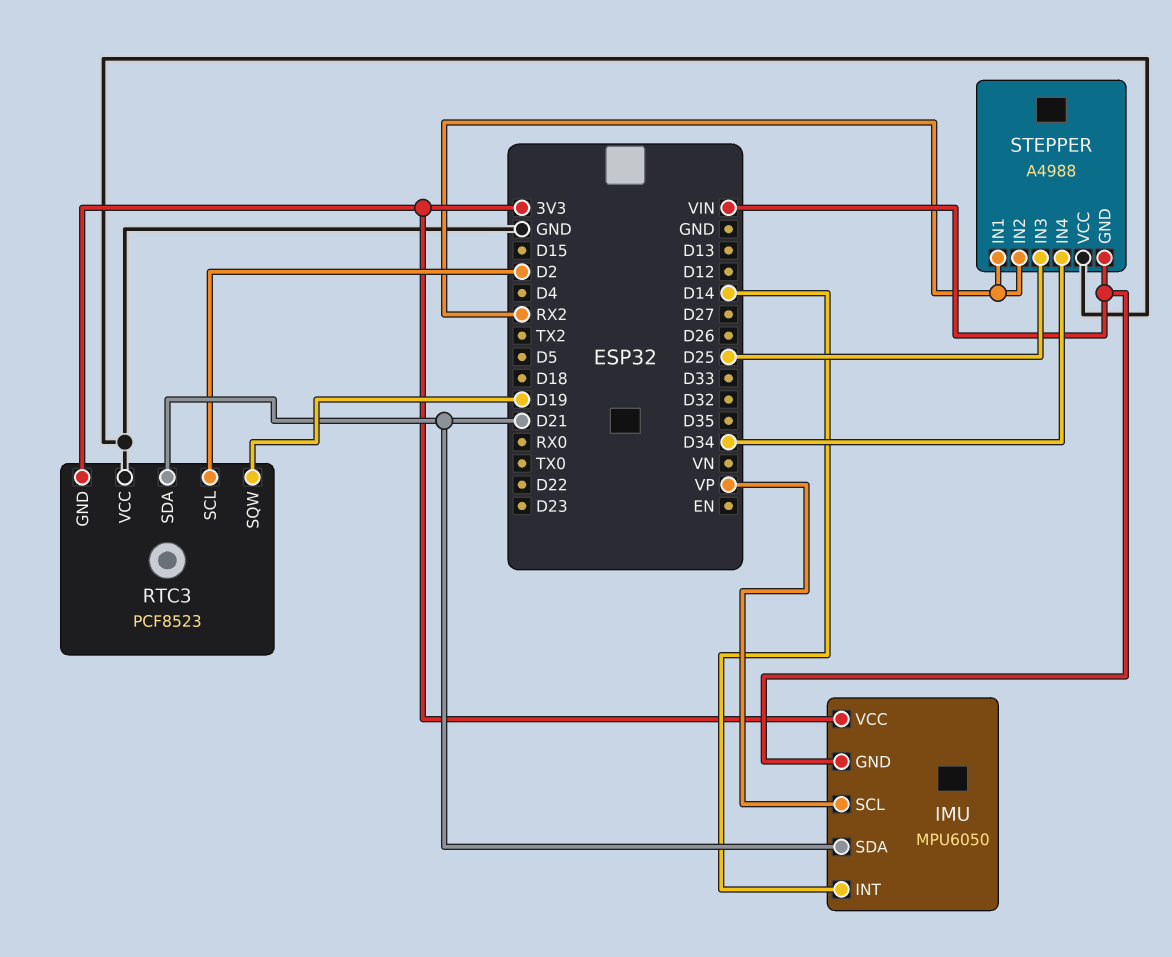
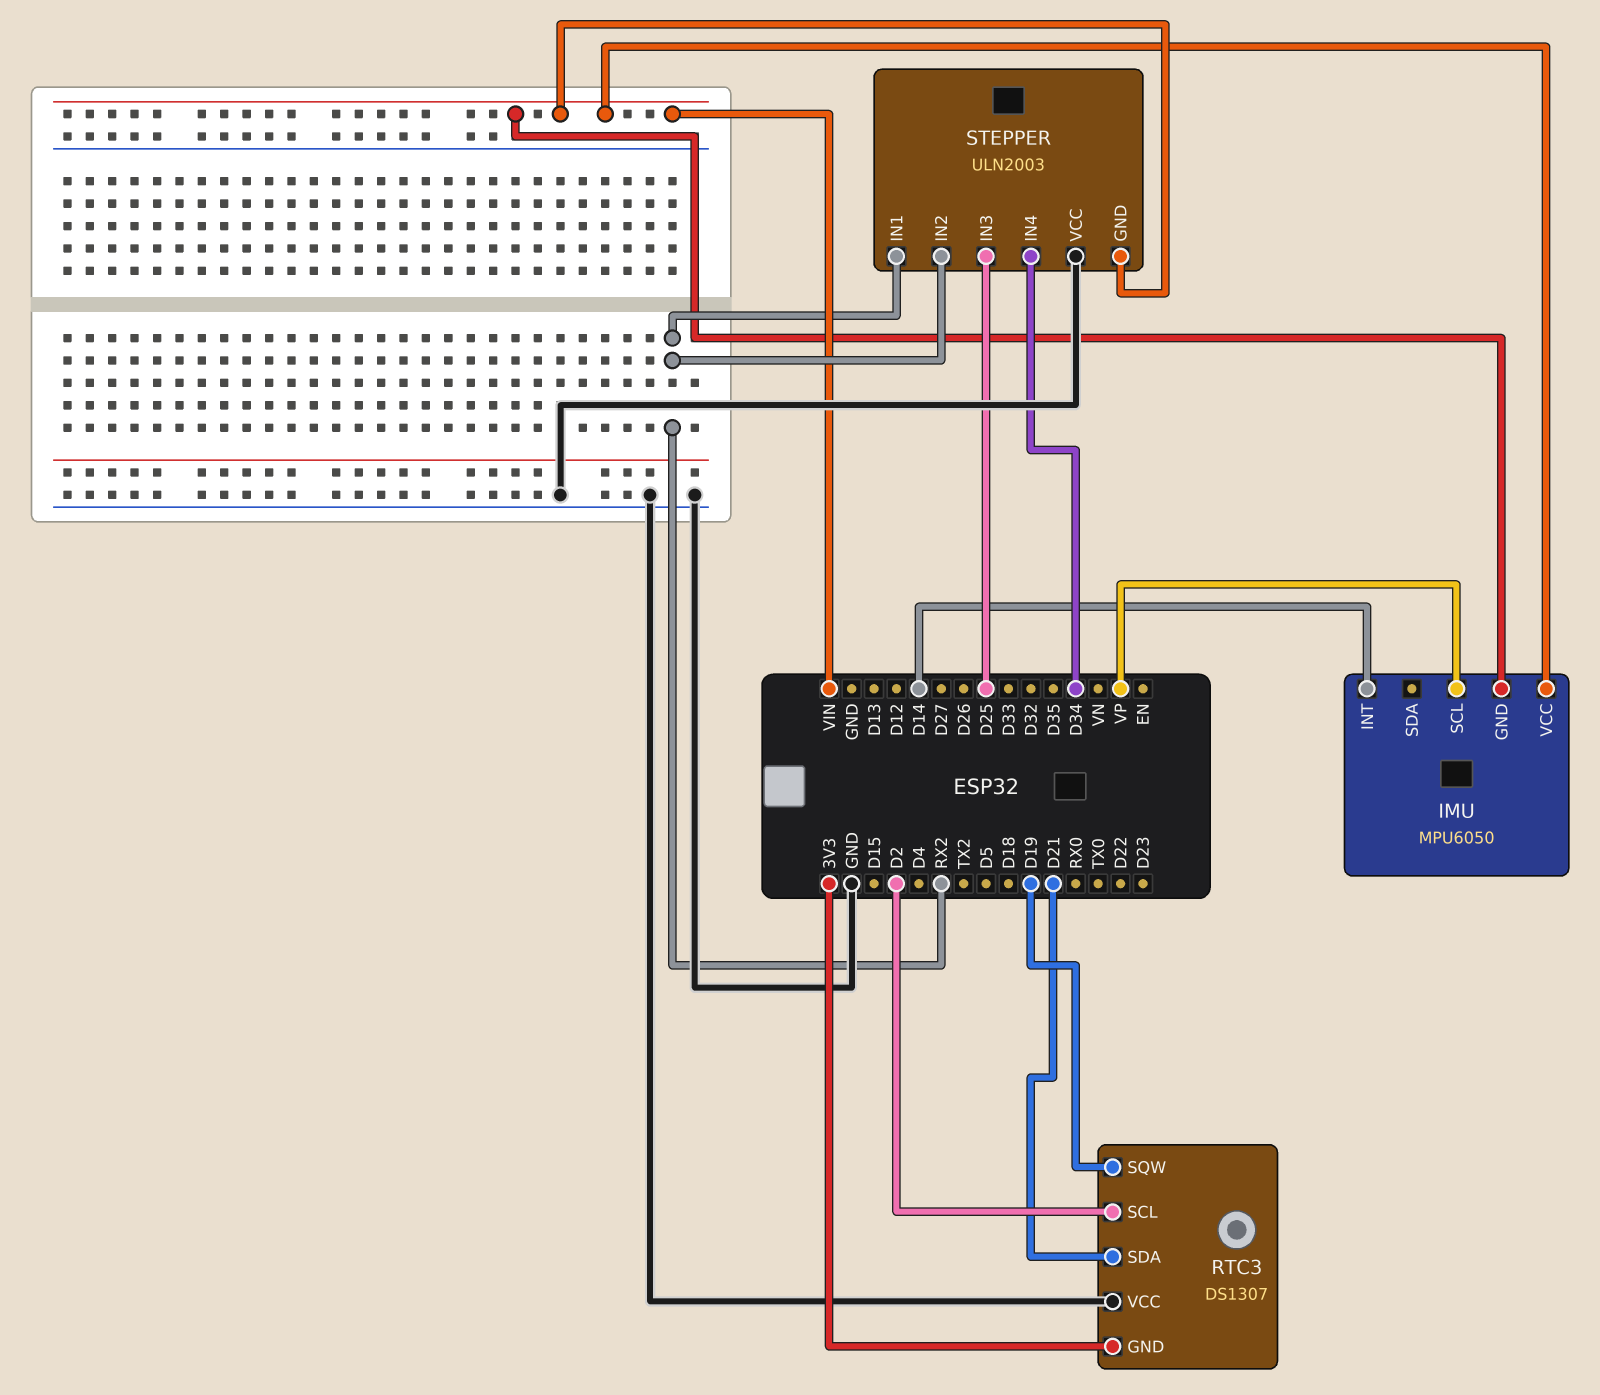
IMU pin SDA: D21 -> none
IMU pin VCC: 3V3 -> VIN
RTC3: PCF8523 -> DS1307
STEPPER: A4988 -> ULN2003

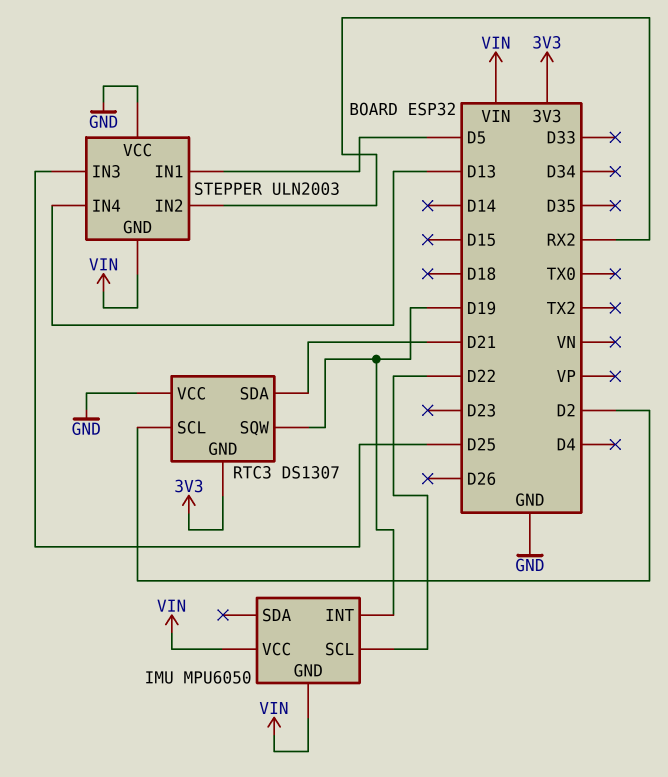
IMU pin INT: D14 -> D19
IMU pin SCL: VP -> D22
STEPPER pin IN1: RX2 -> D5
STEPPER pin IN4: D34 -> D13

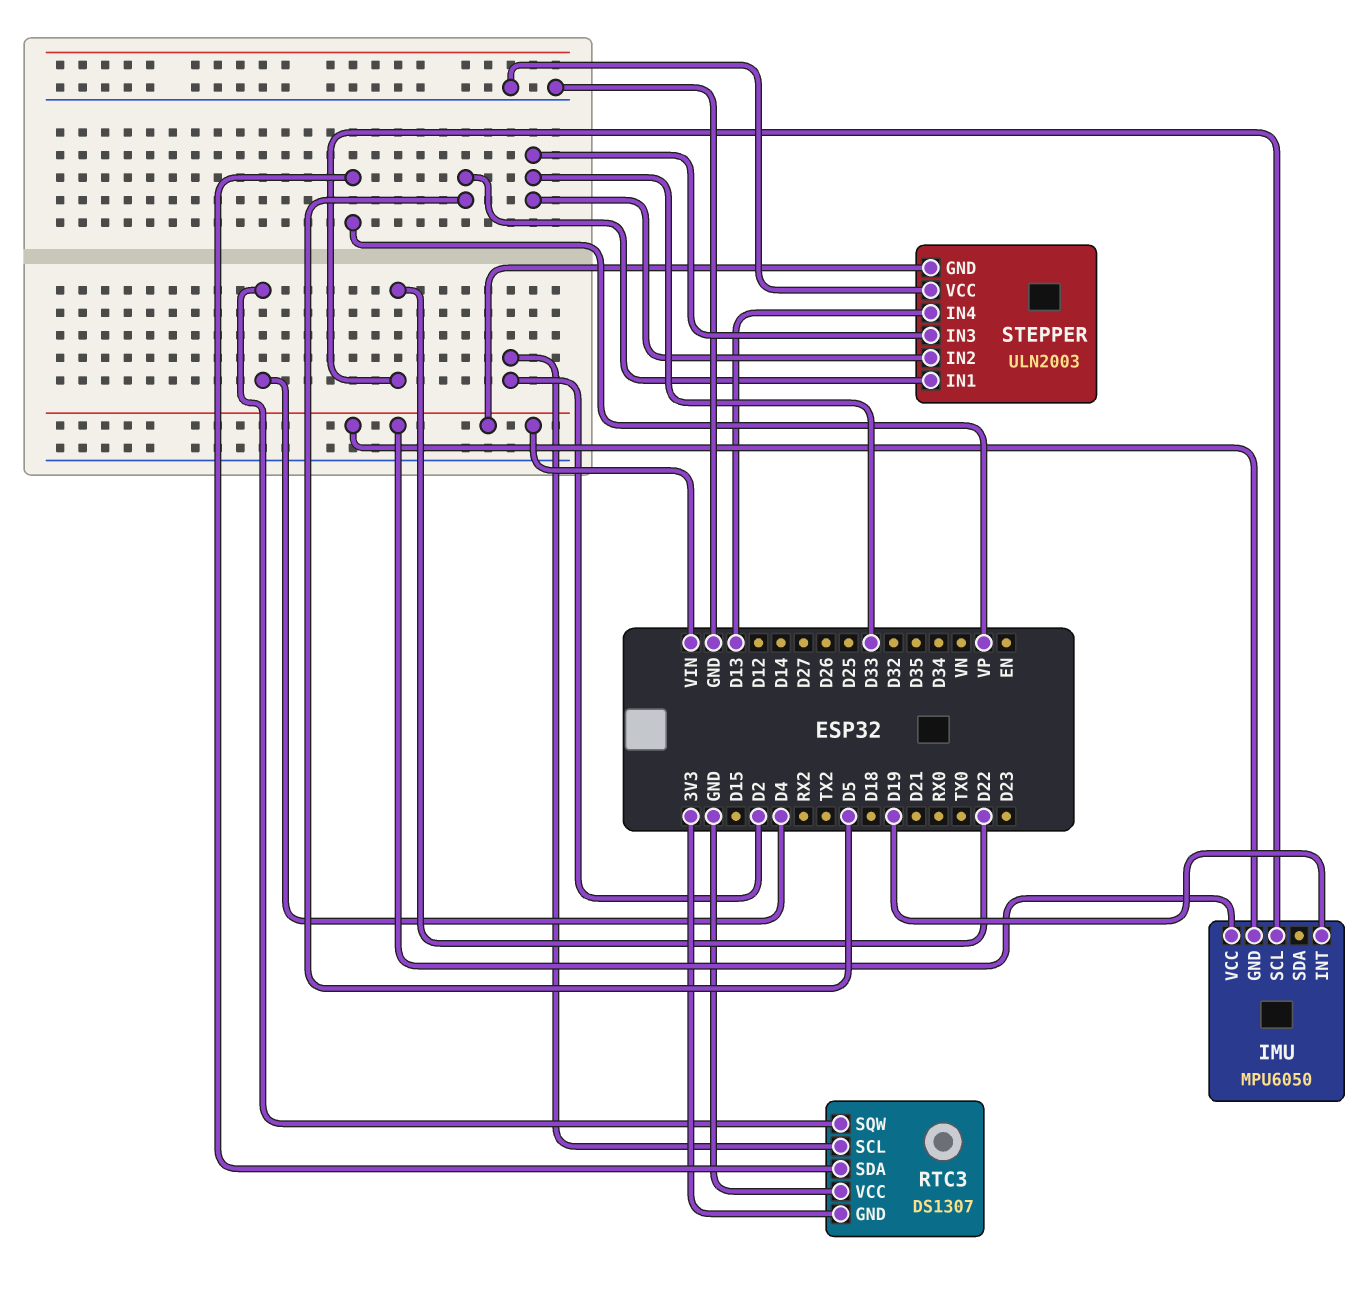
RTC3 pin SDA: D21 -> VP
RTC3 pin SQW: D19 -> D4
STEPPER pin IN2: RX2 -> D33
STEPPER pin IN3: D25 -> D33

